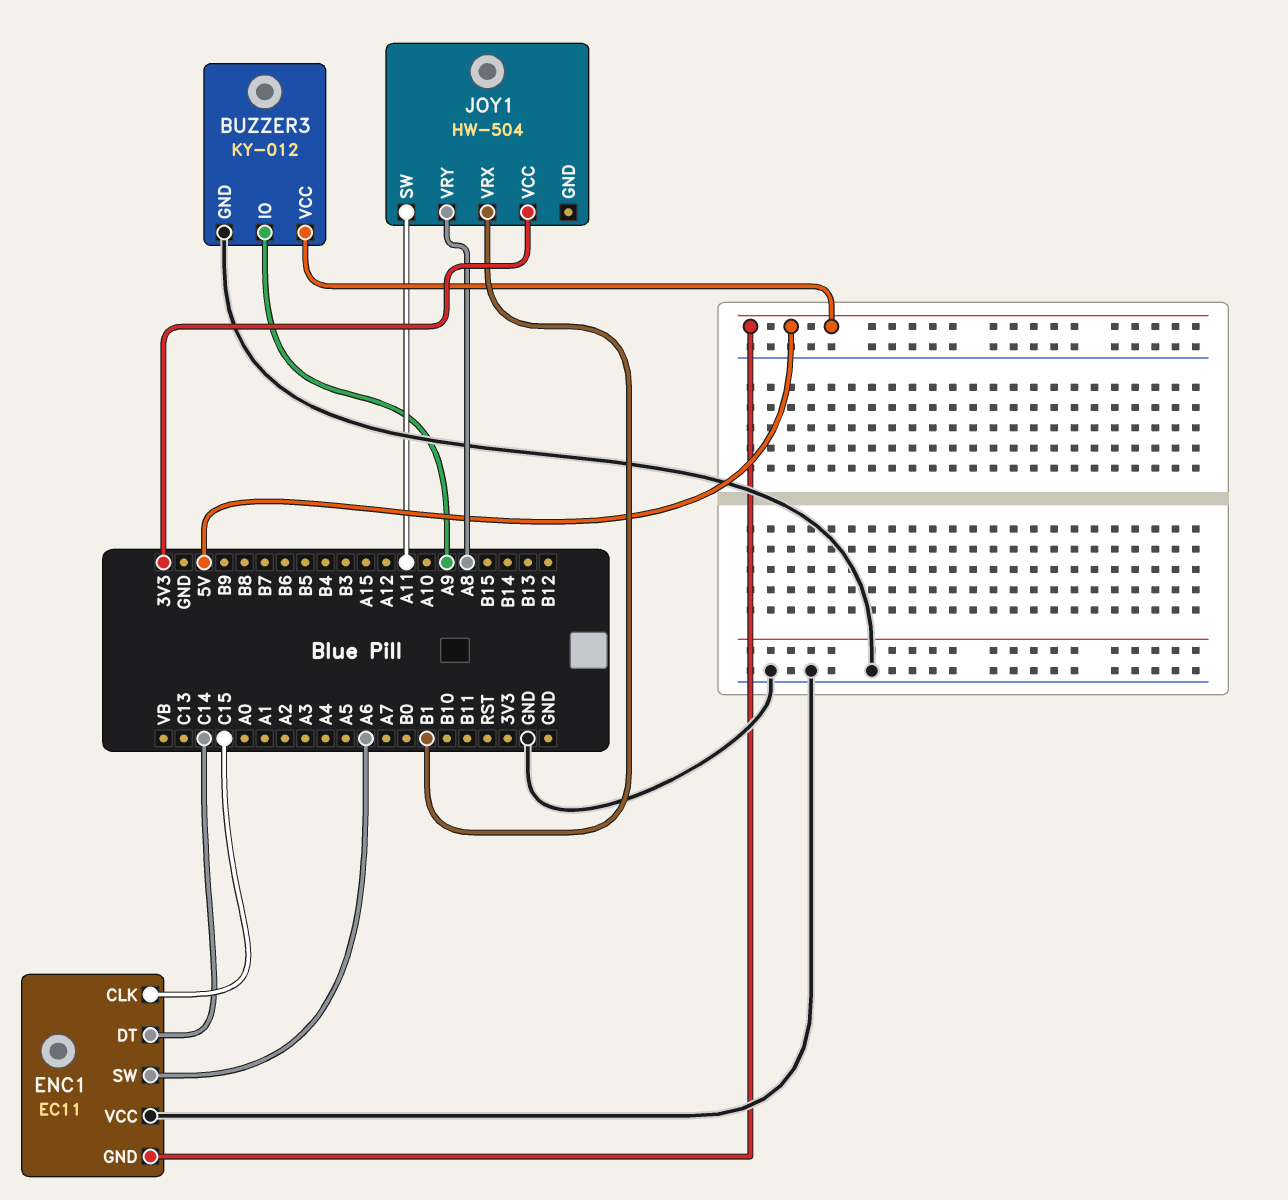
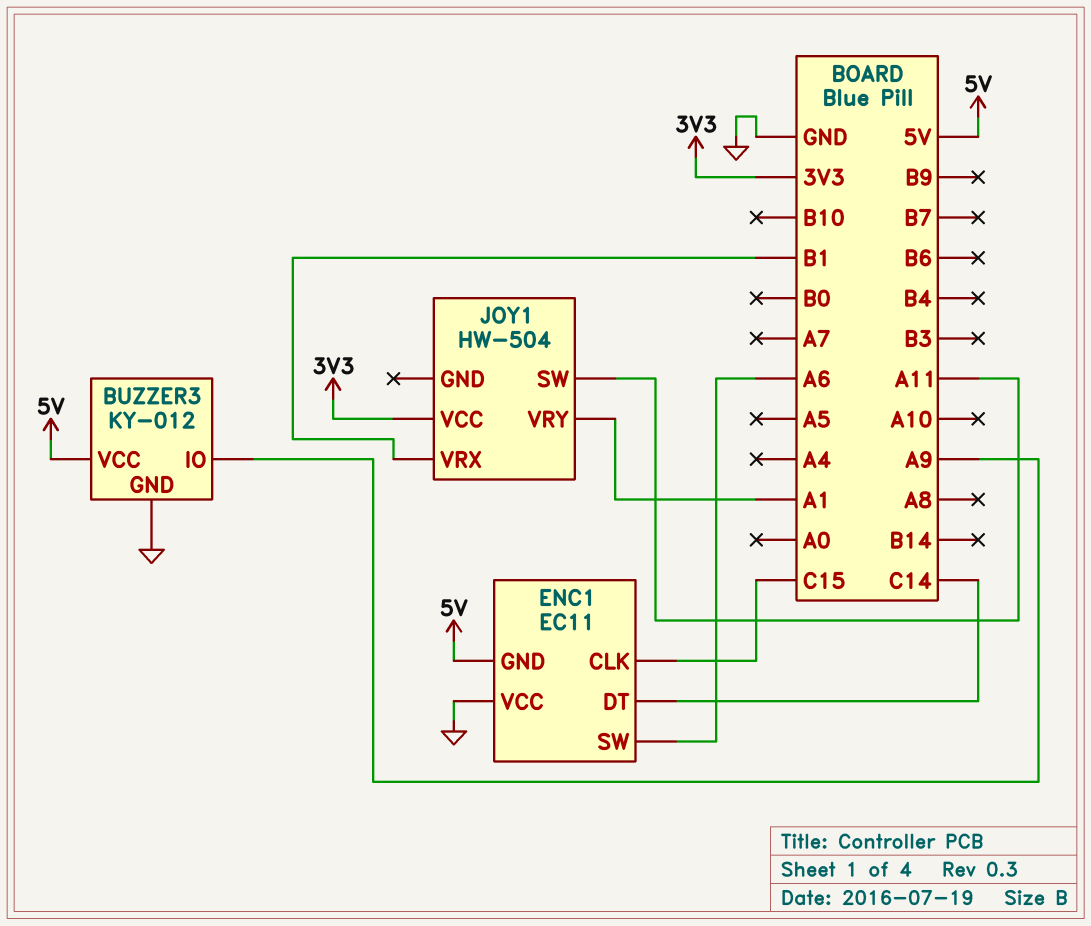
JOY1 pin VRY: A8 -> A1

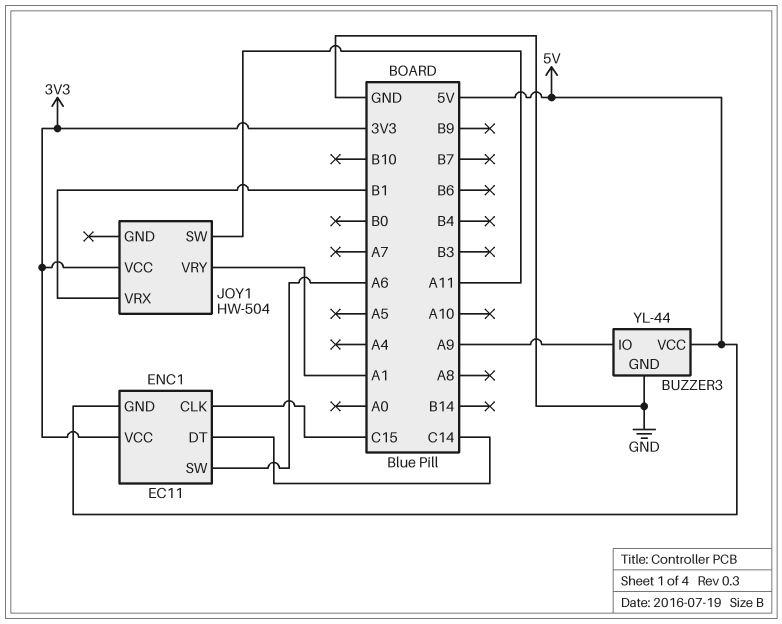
BUZZER3: KY-012 -> YL-44
ENC1 pin VCC: GND -> 3V3

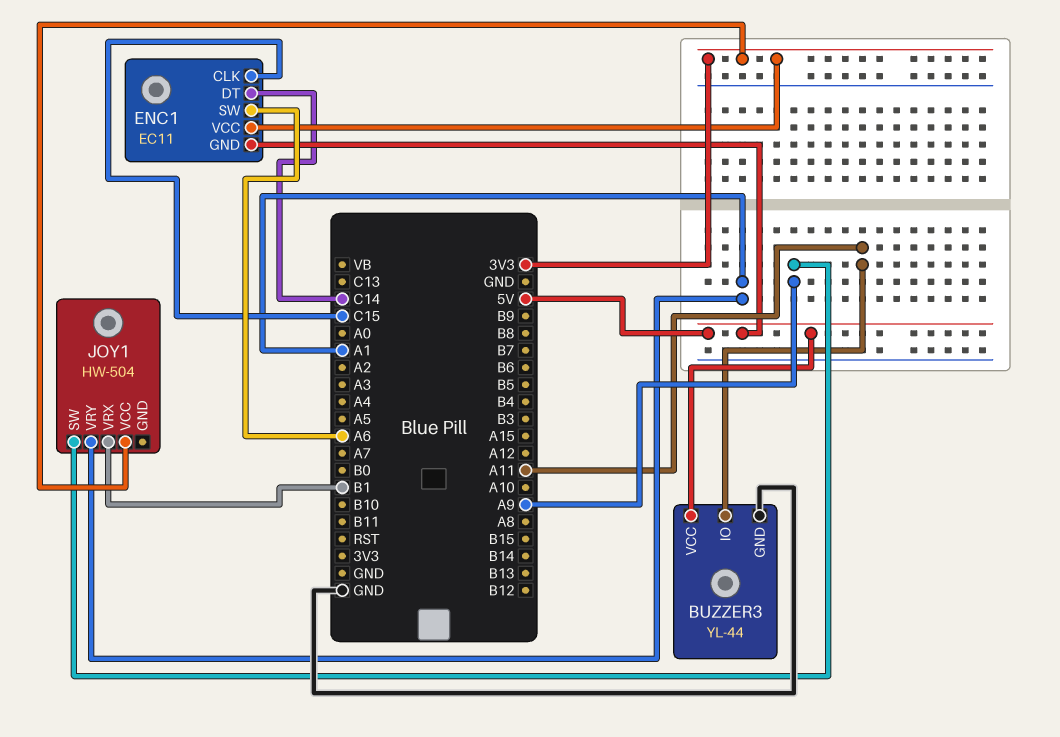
BUZZER3 pin IO: A9 -> A11
JOY1 pin SW: A11 -> A9

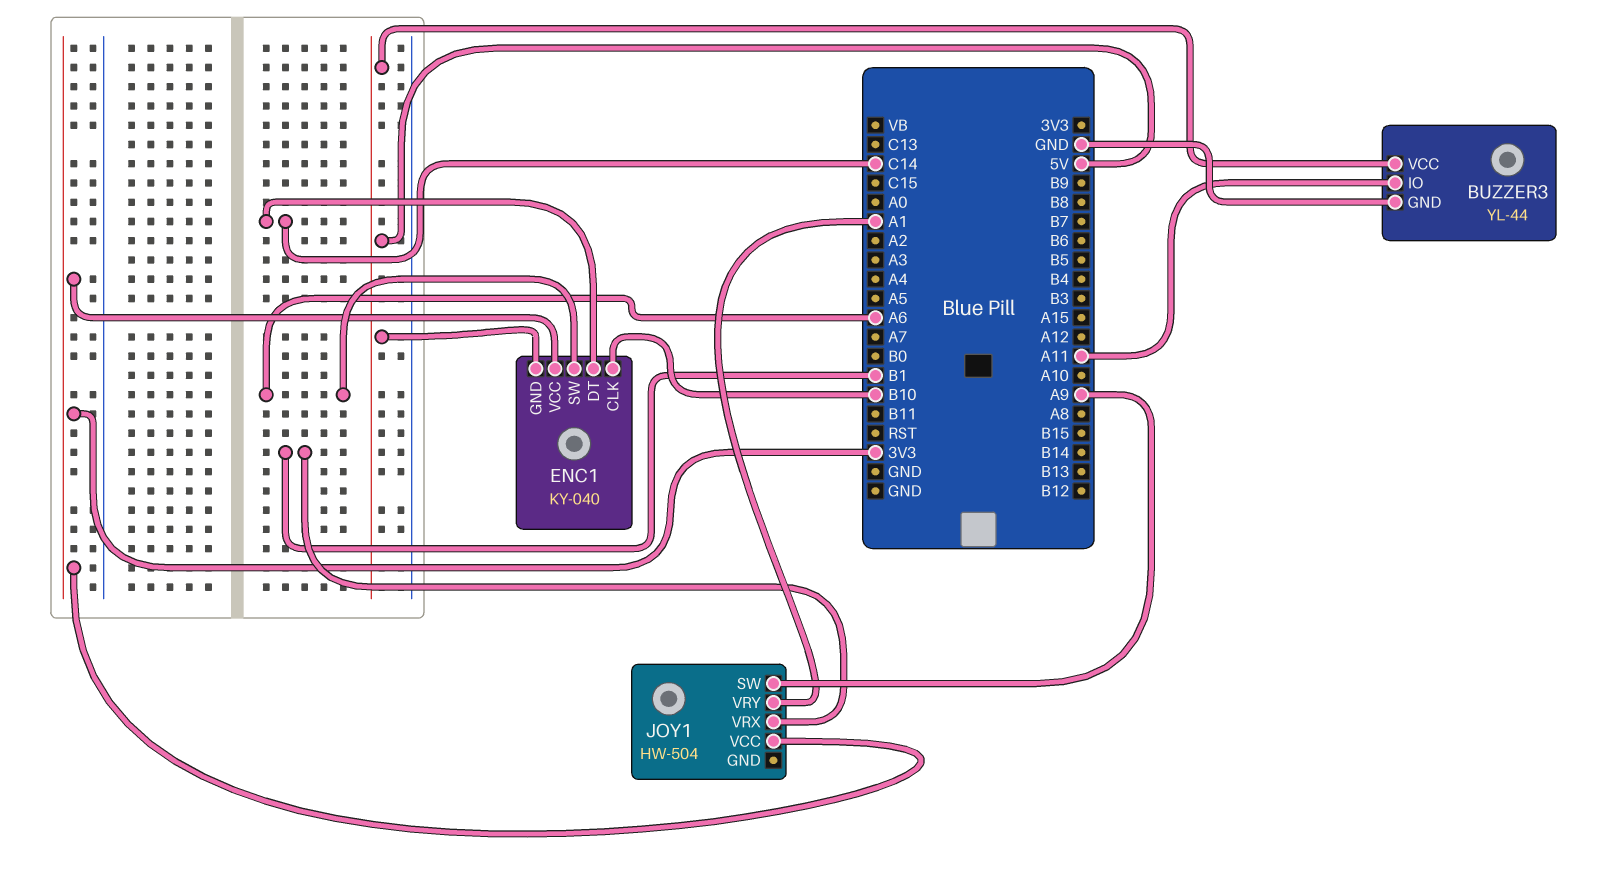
ENC1: EC11 -> KY-040
ENC1 pin CLK: C15 -> B10

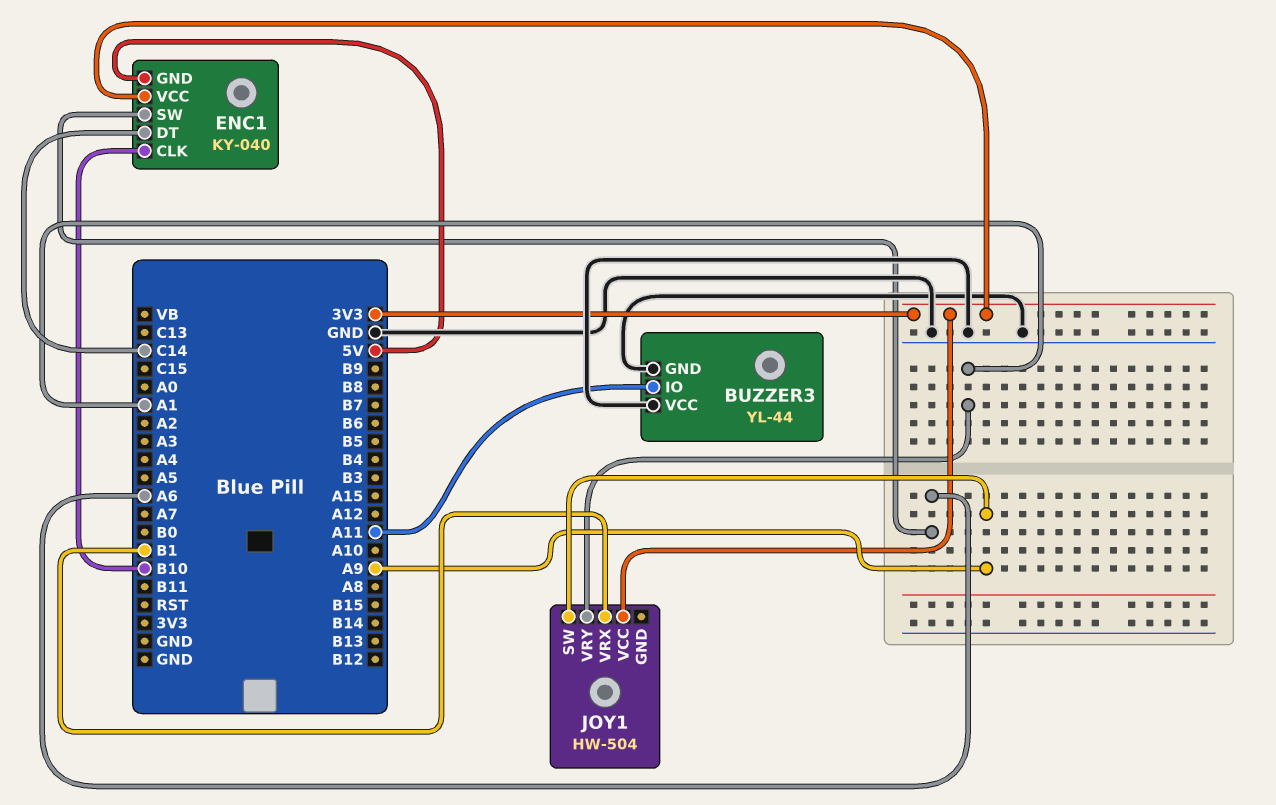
BUZZER3 pin VCC: 5V -> GND

